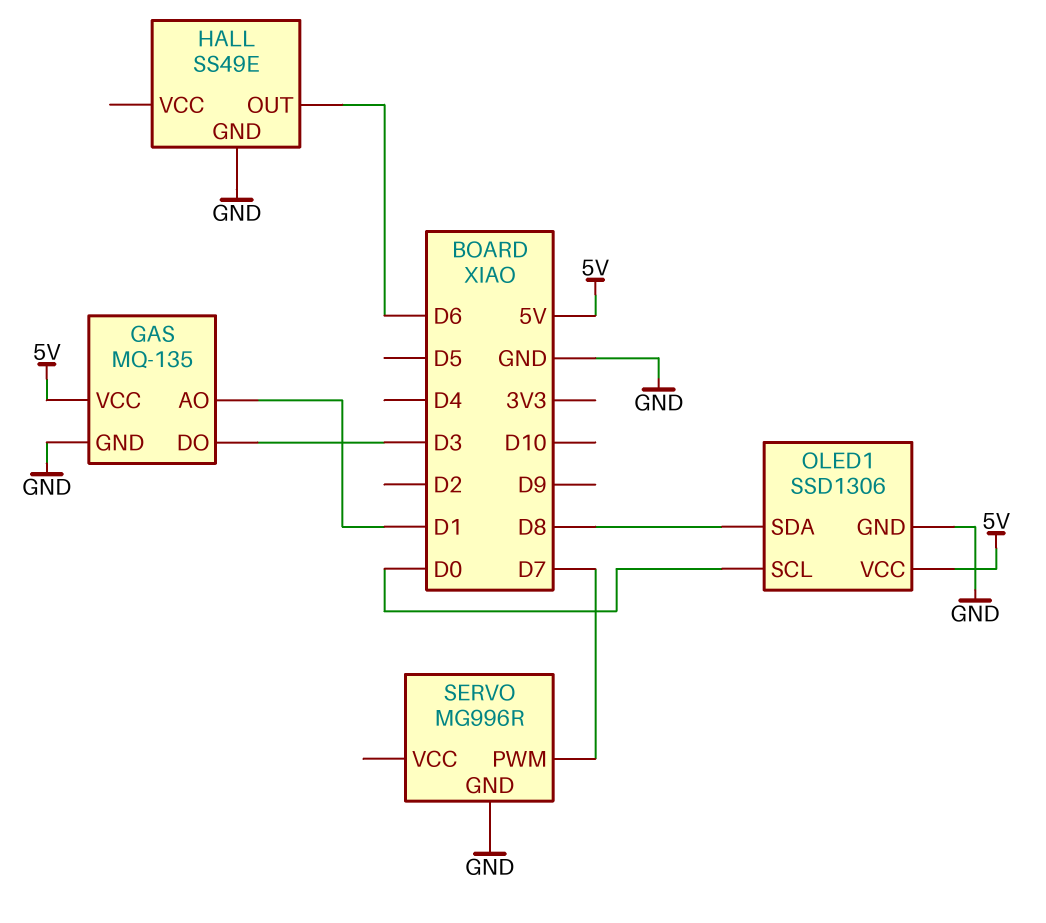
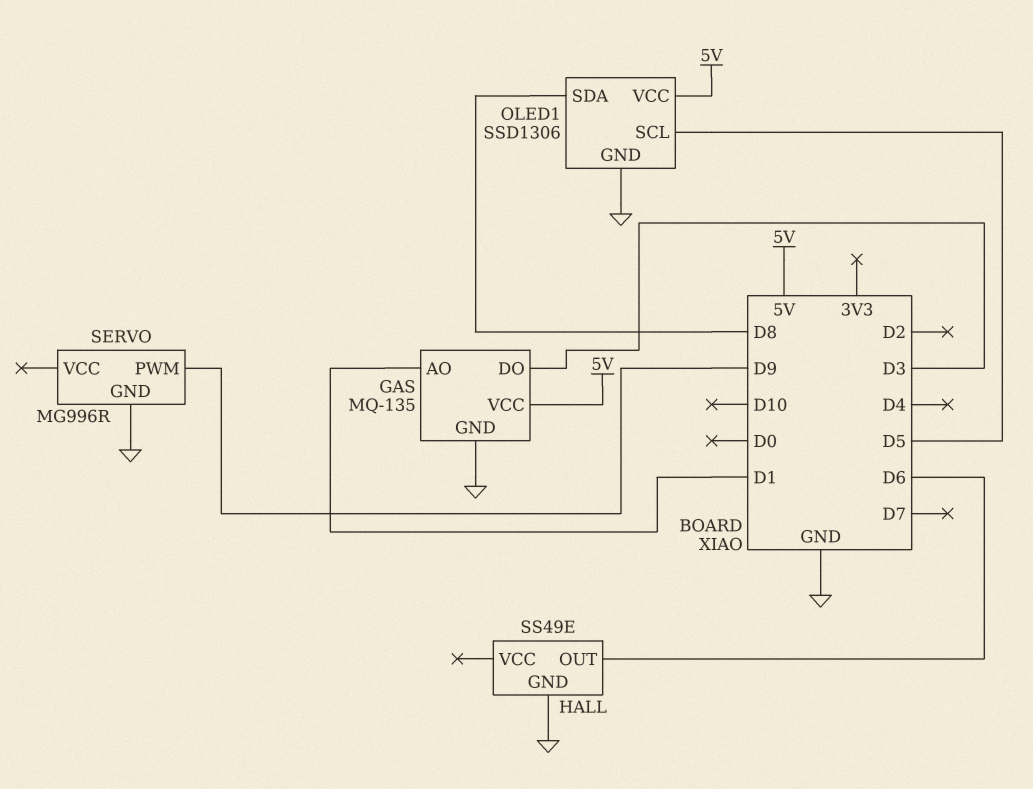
OLED1 pin SCL: D0 -> D5
SERVO pin PWM: D7 -> D9

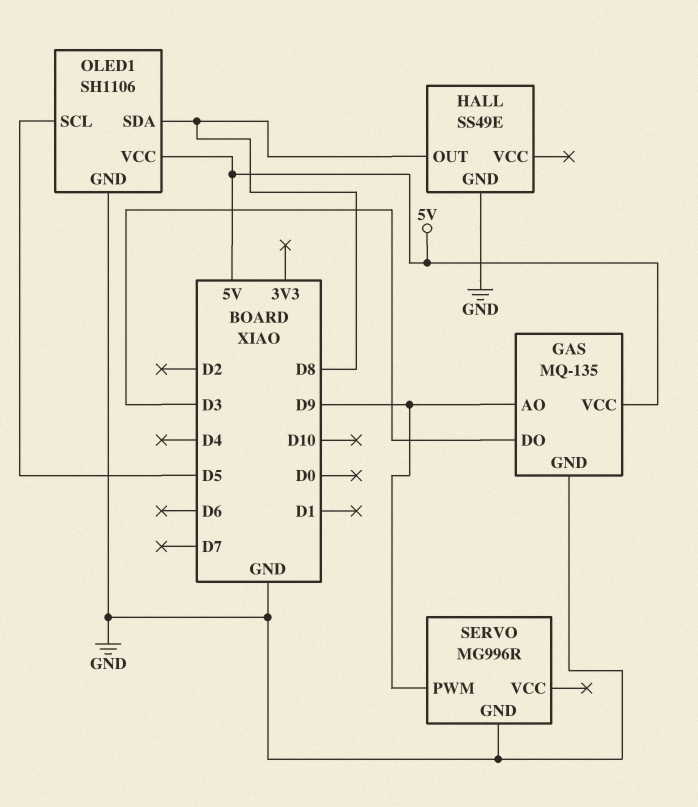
GAS pin AO: D1 -> D9
HALL pin OUT: D6 -> D8
OLED1: SSD1306 -> SH1106

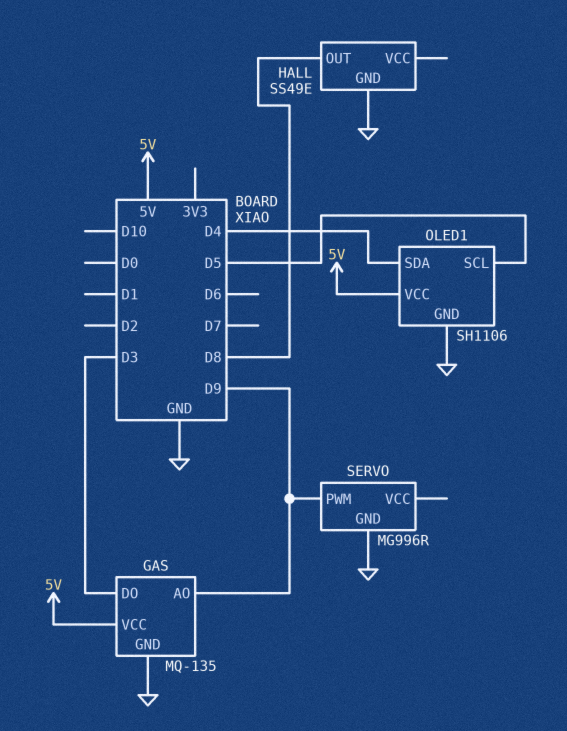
OLED1 pin SDA: D8 -> D4

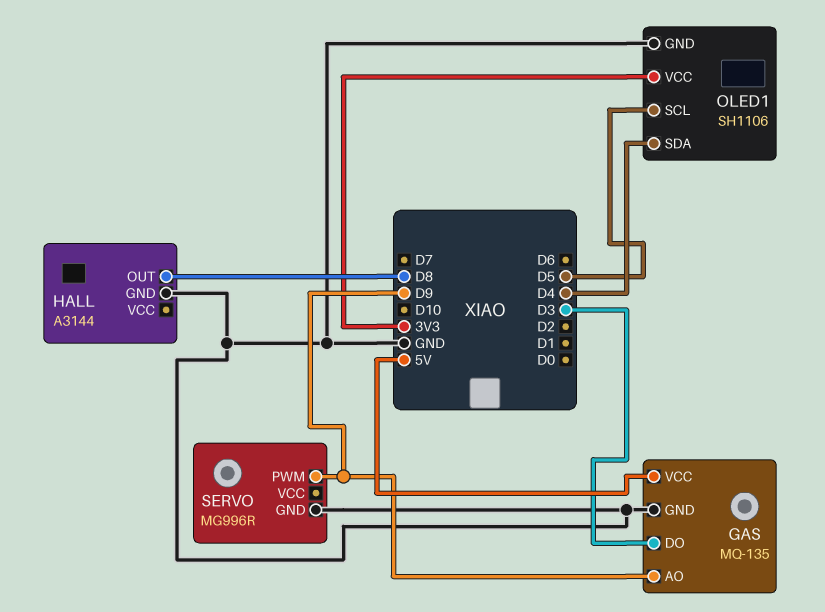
HALL: SS49E -> A3144
OLED1 pin VCC: 5V -> 3V3

